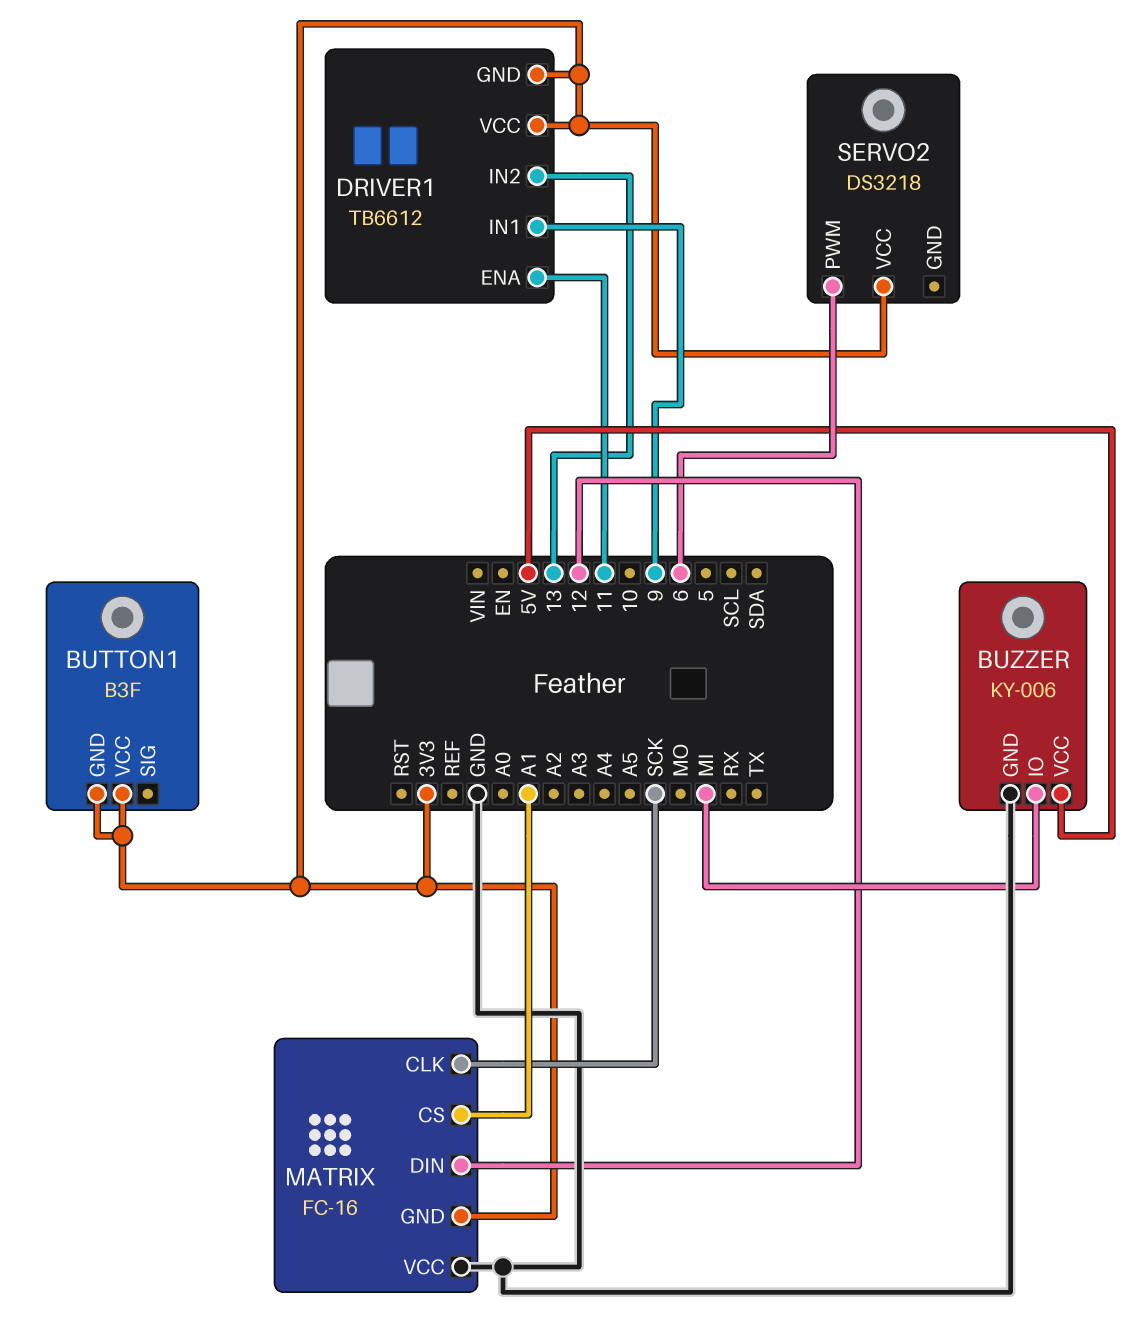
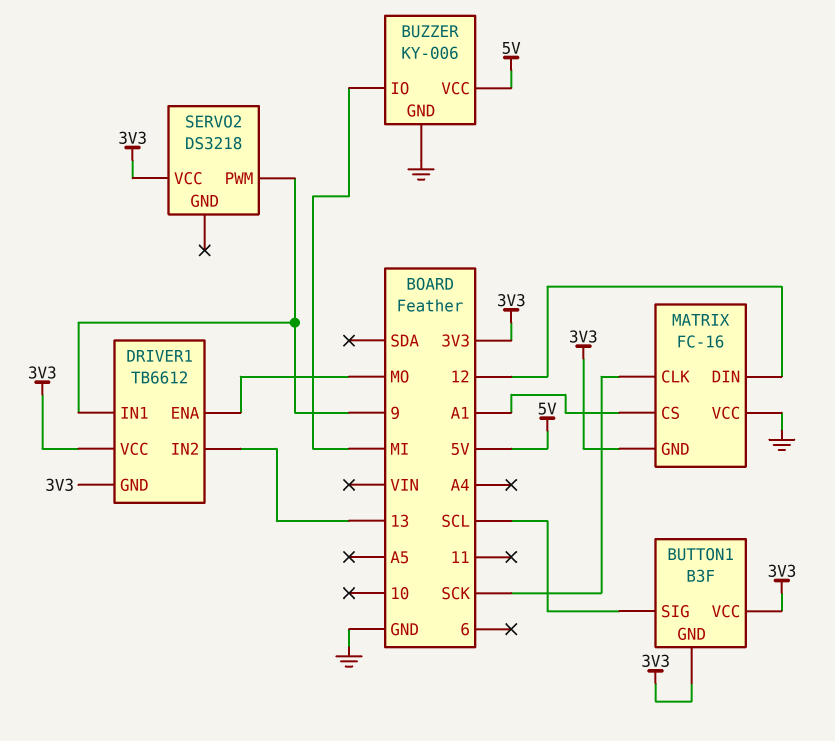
BUTTON1 pin SIG: none -> SCL
DRIVER1 pin ENA: 11 -> MO
SERVO2 pin PWM: 6 -> 9

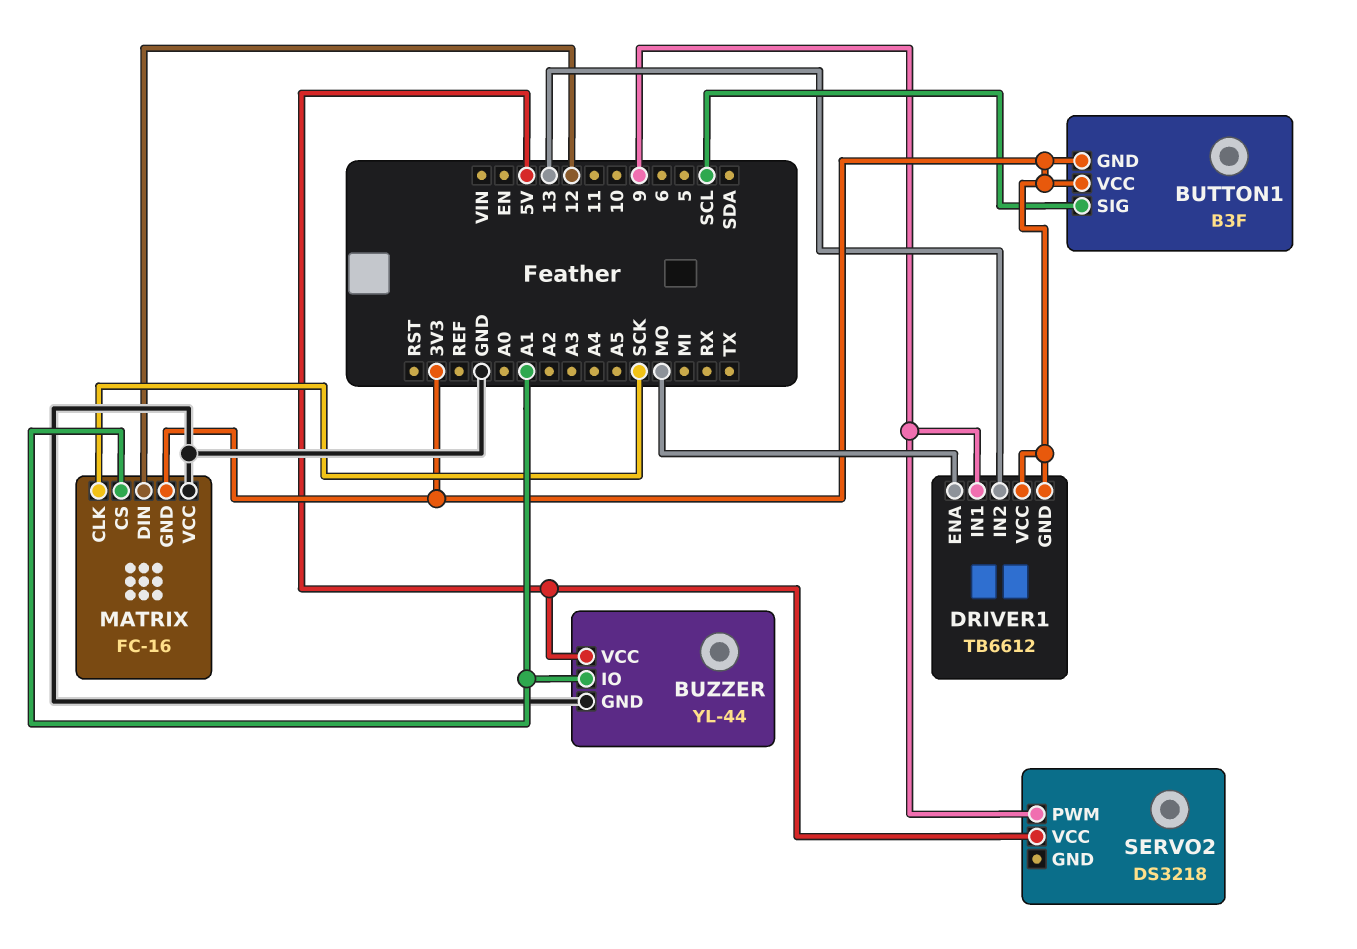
BUZZER: KY-006 -> YL-44
BUZZER pin IO: MI -> A1
SERVO2 pin VCC: 3V3 -> 5V

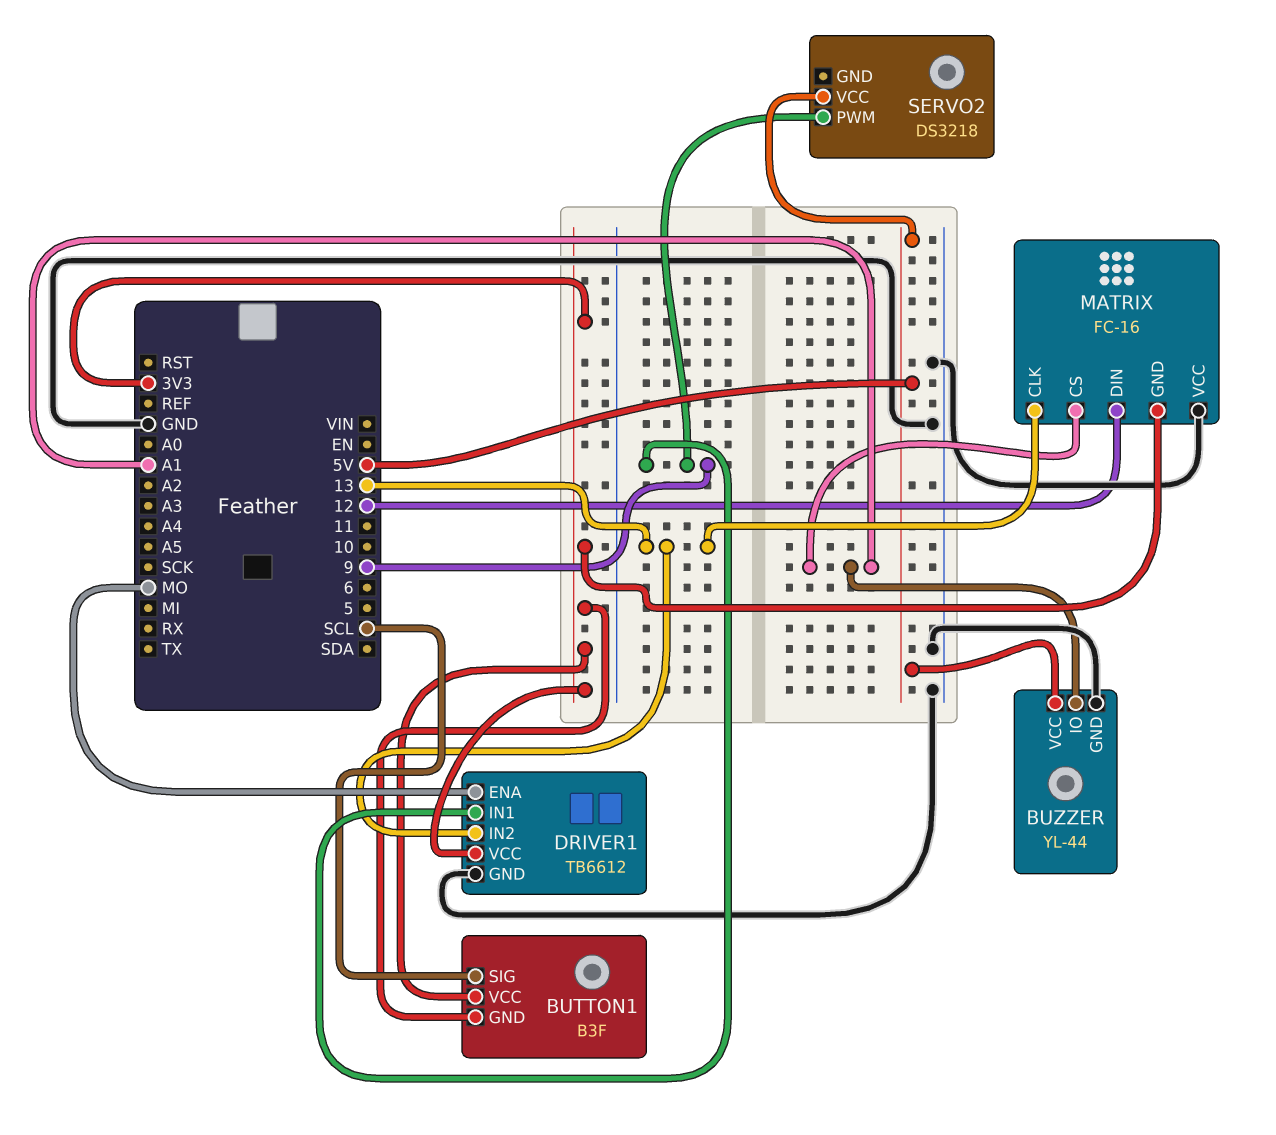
DRIVER1 pin GND: 3V3 -> GND
MATRIX pin CLK: SCK -> 13

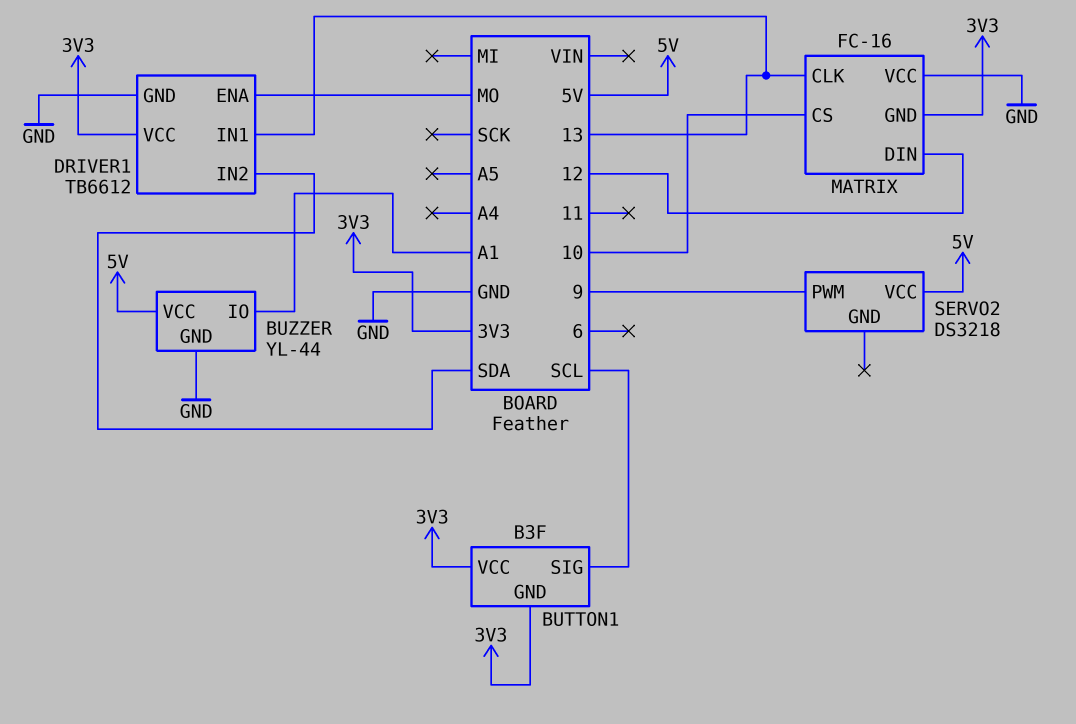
DRIVER1 pin IN1: 9 -> 13
DRIVER1 pin IN2: 13 -> SDA
MATRIX pin CS: A1 -> 10

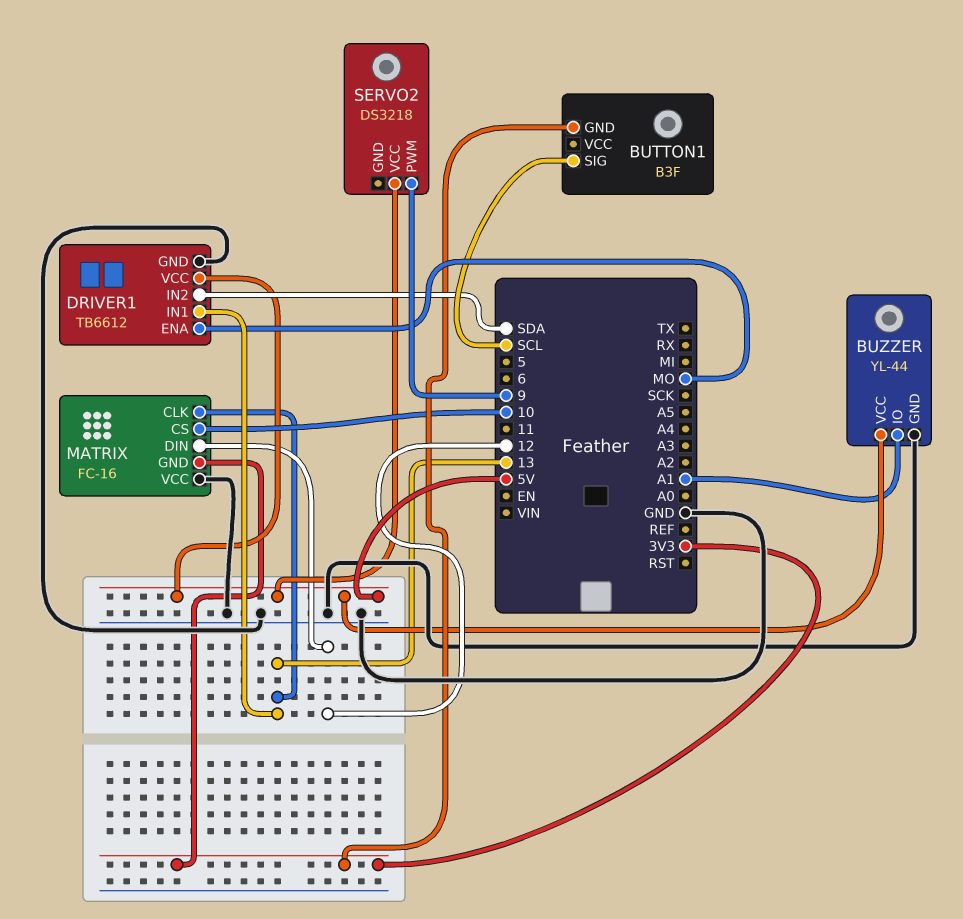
BUTTON1 pin VCC: 3V3 -> none
DRIVER1 pin VCC: 3V3 -> 5V

